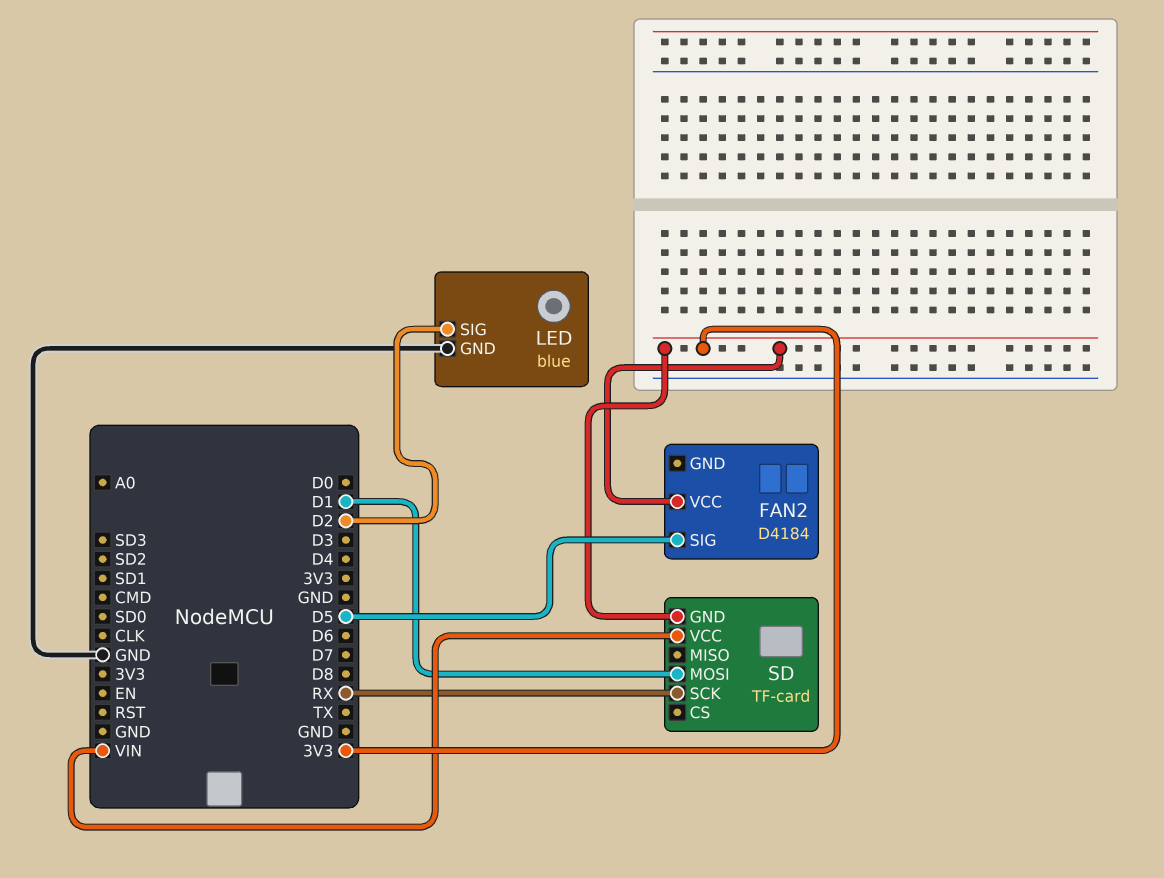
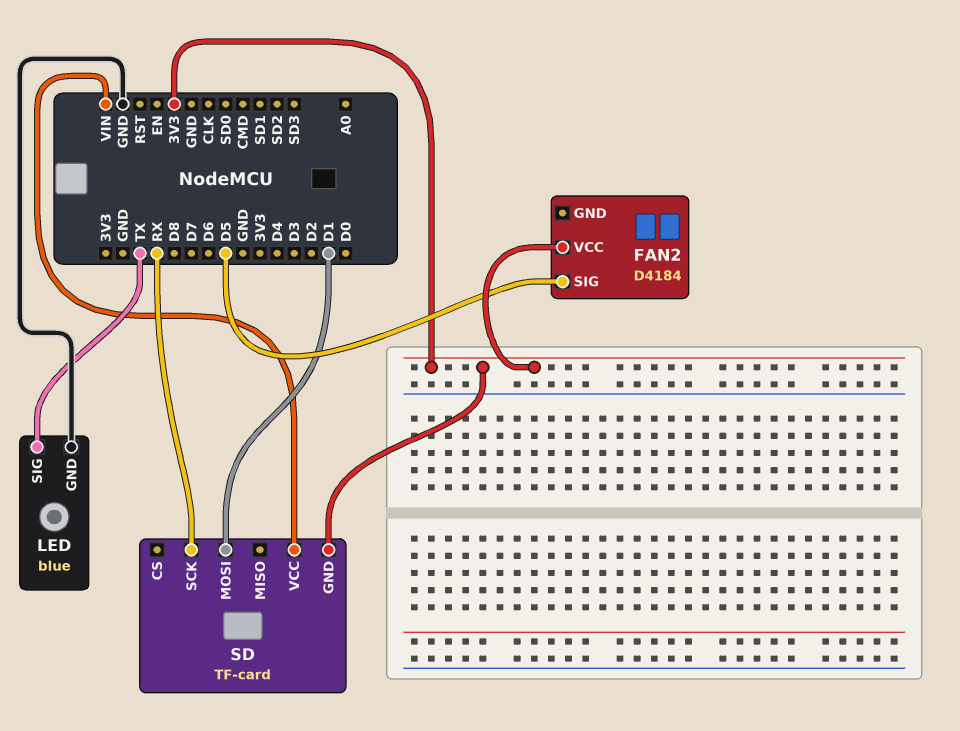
LED pin SIG: D2 -> TX

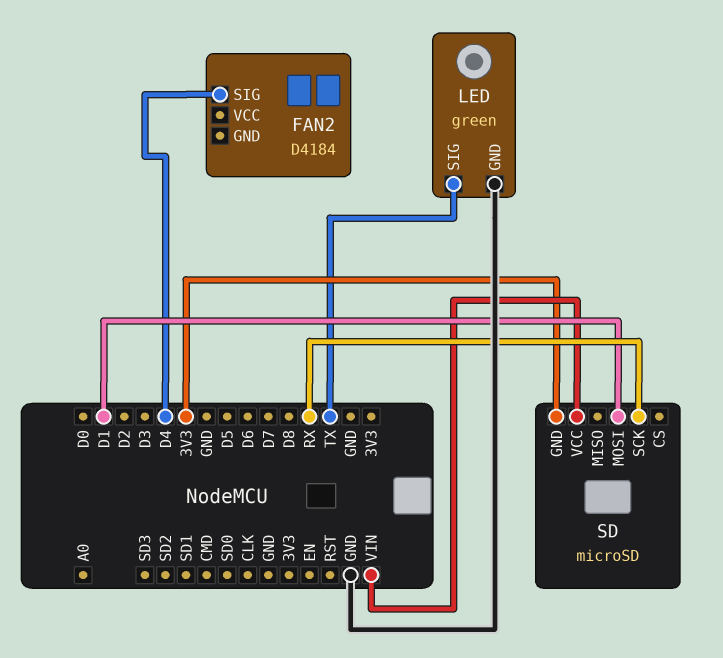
FAN2 pin SIG: D5 -> D4
FAN2 pin VCC: 3V3 -> none
LED: blue -> green
SD: TF-card -> microSD

